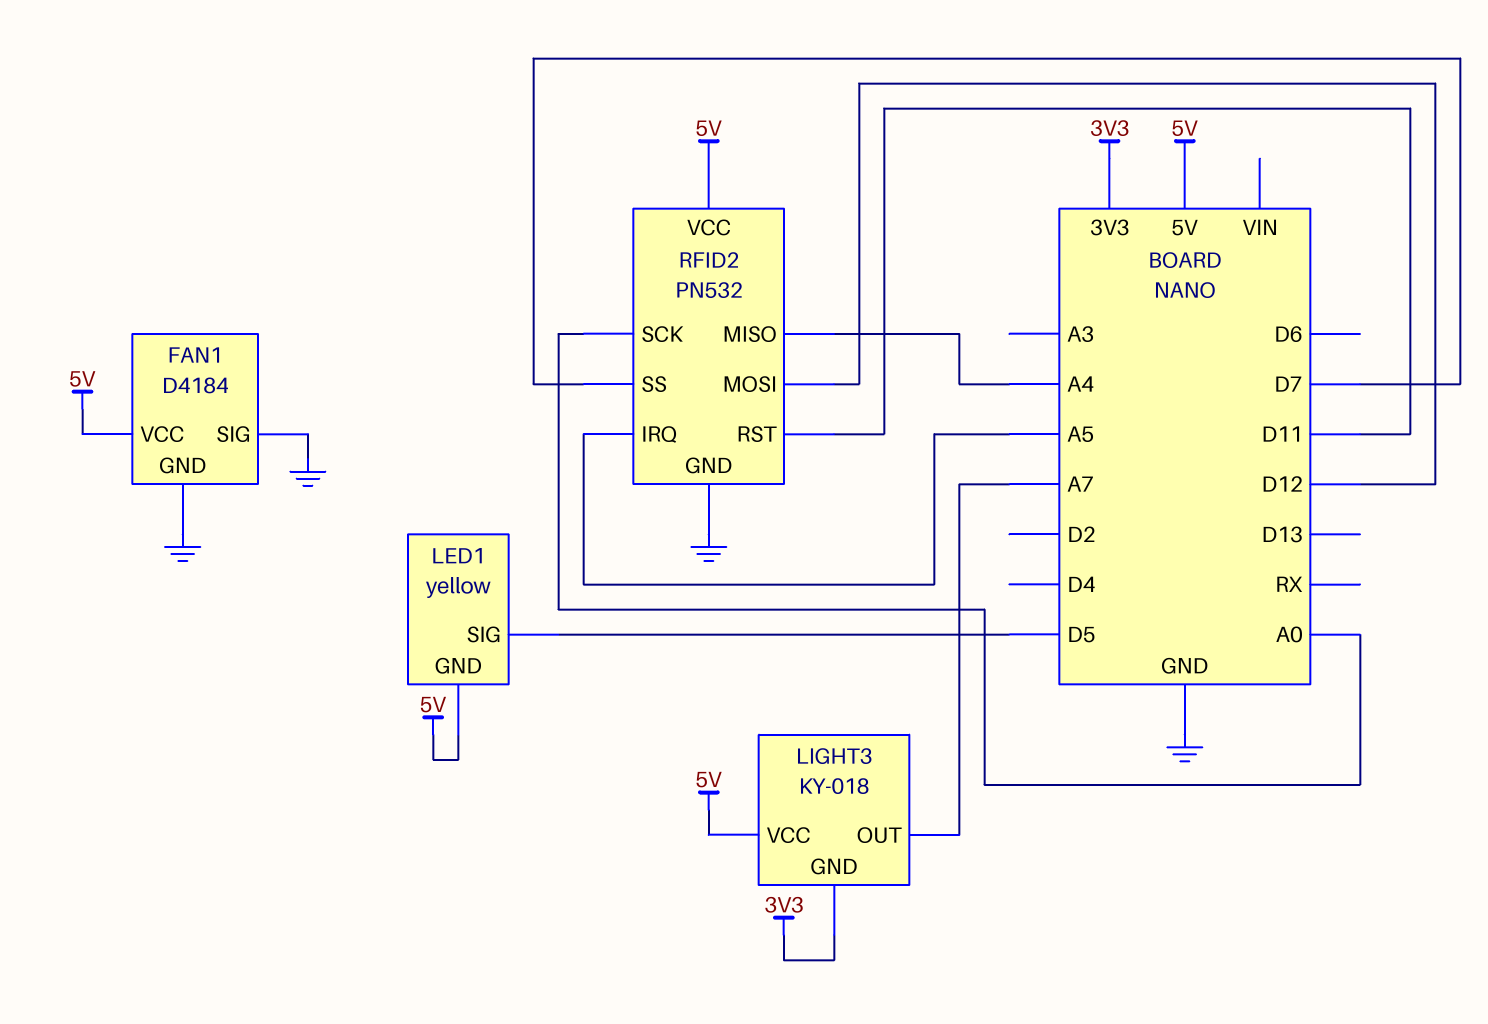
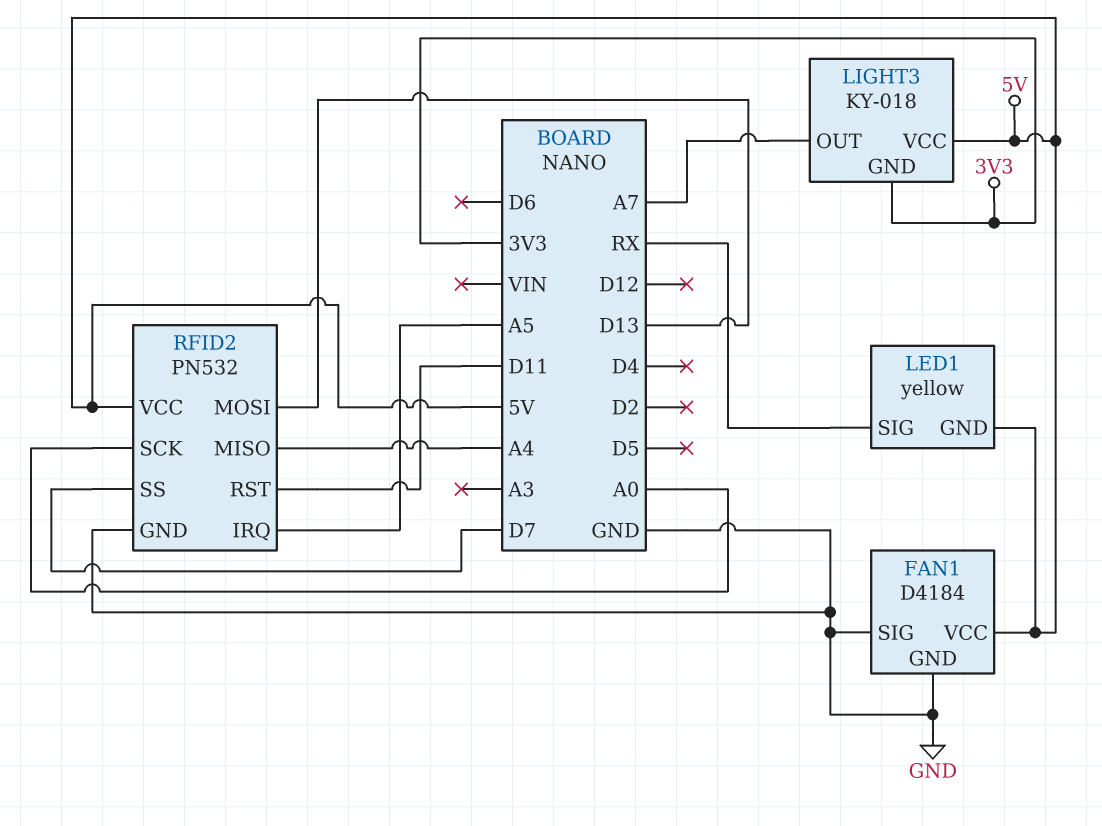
LED1 pin SIG: D5 -> RX
RFID2 pin MOSI: D12 -> D13

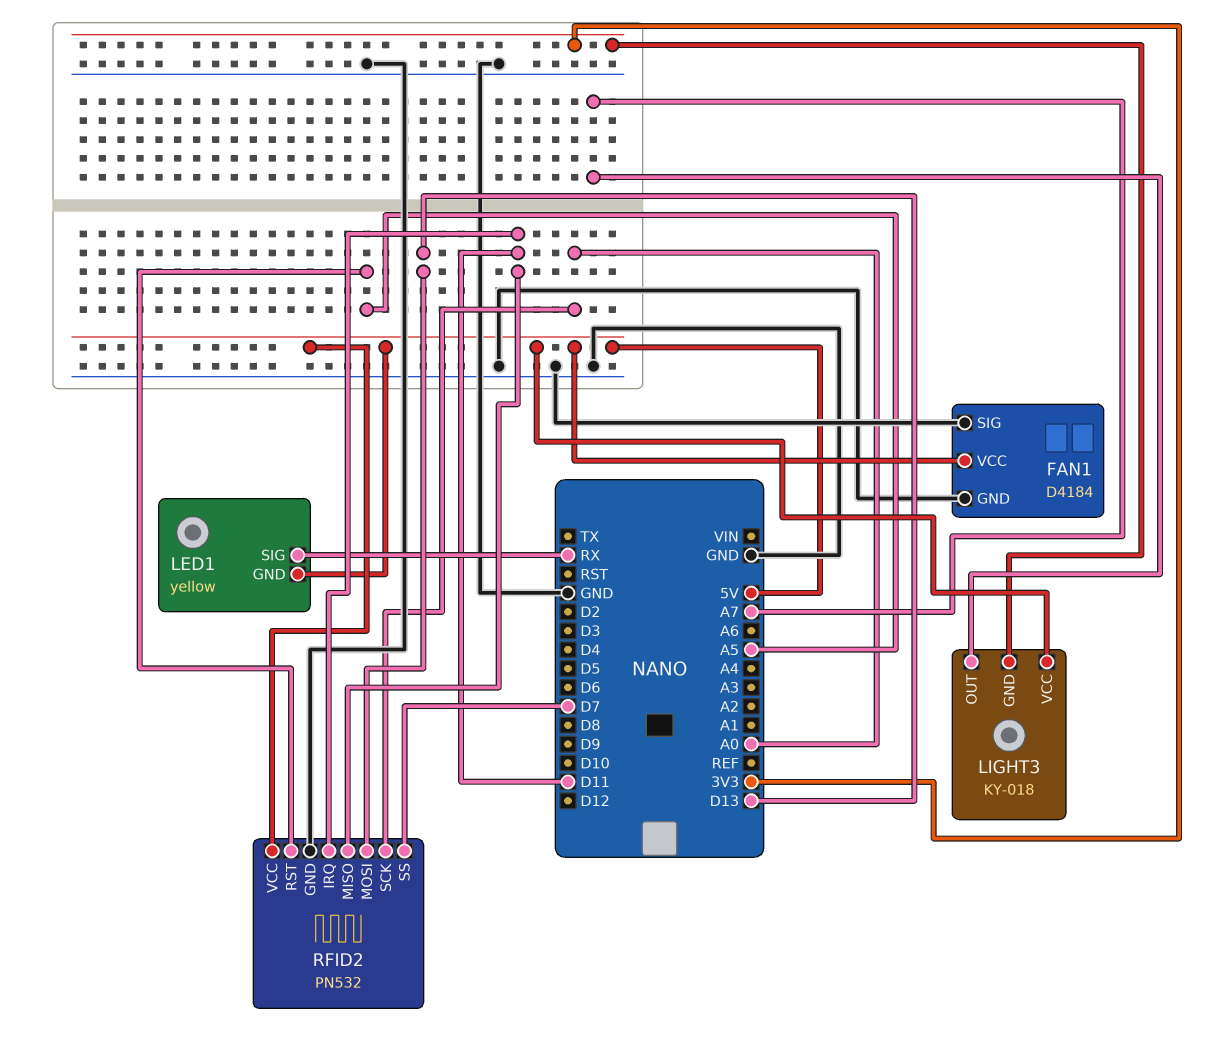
RFID2 pin IRQ: A5 -> D11
RFID2 pin MISO: A4 -> D11
RFID2 pin RST: D11 -> A5

